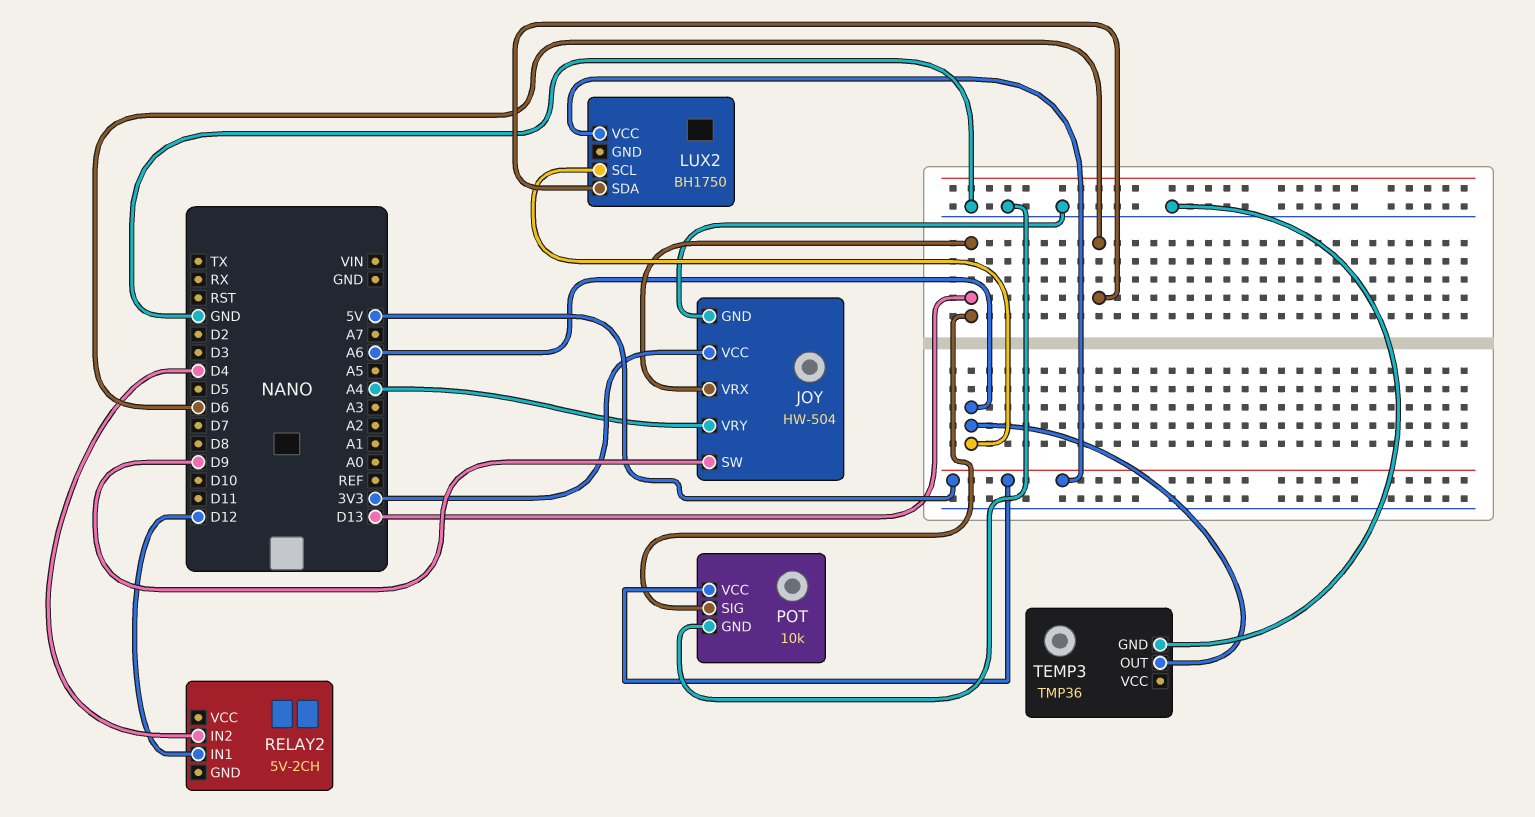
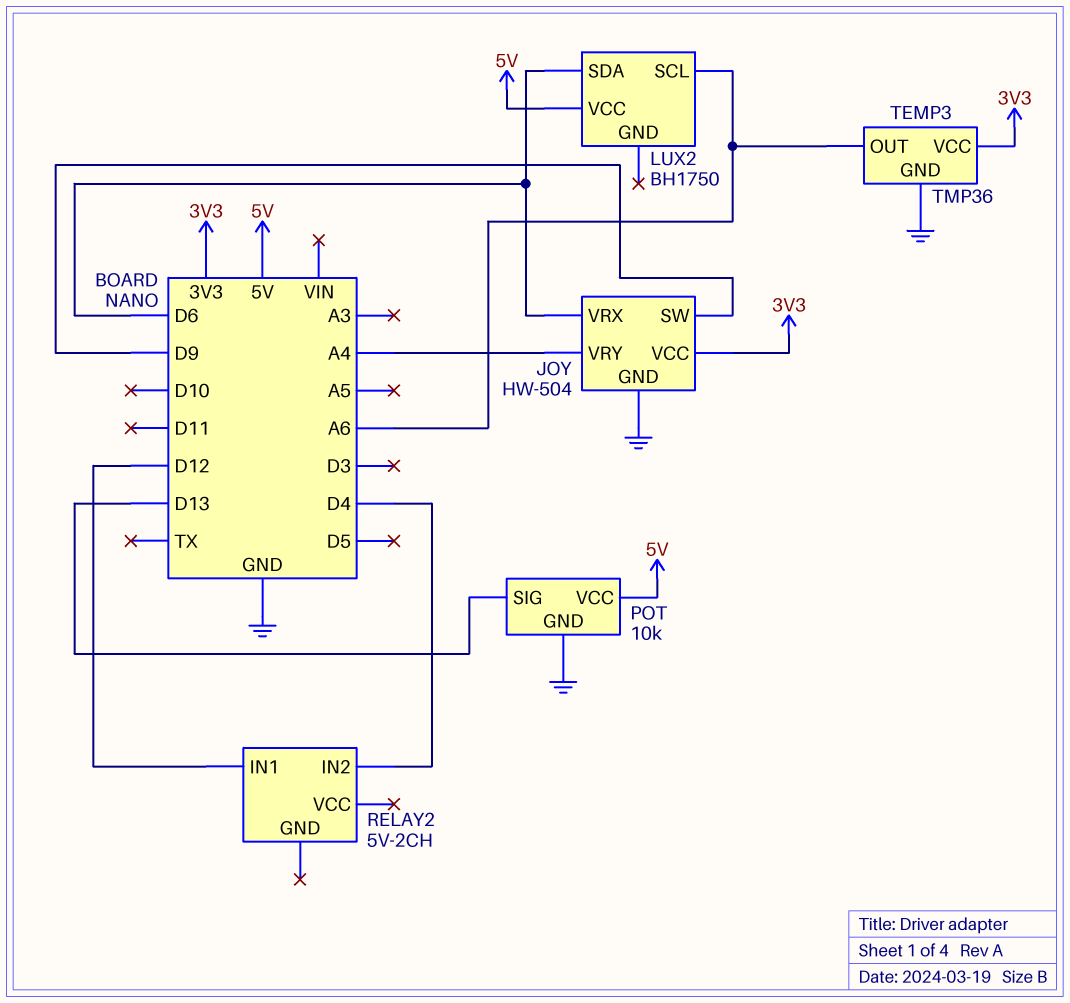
JOY pin VRX: D13 -> D6
TEMP3 pin VCC: none -> 3V3

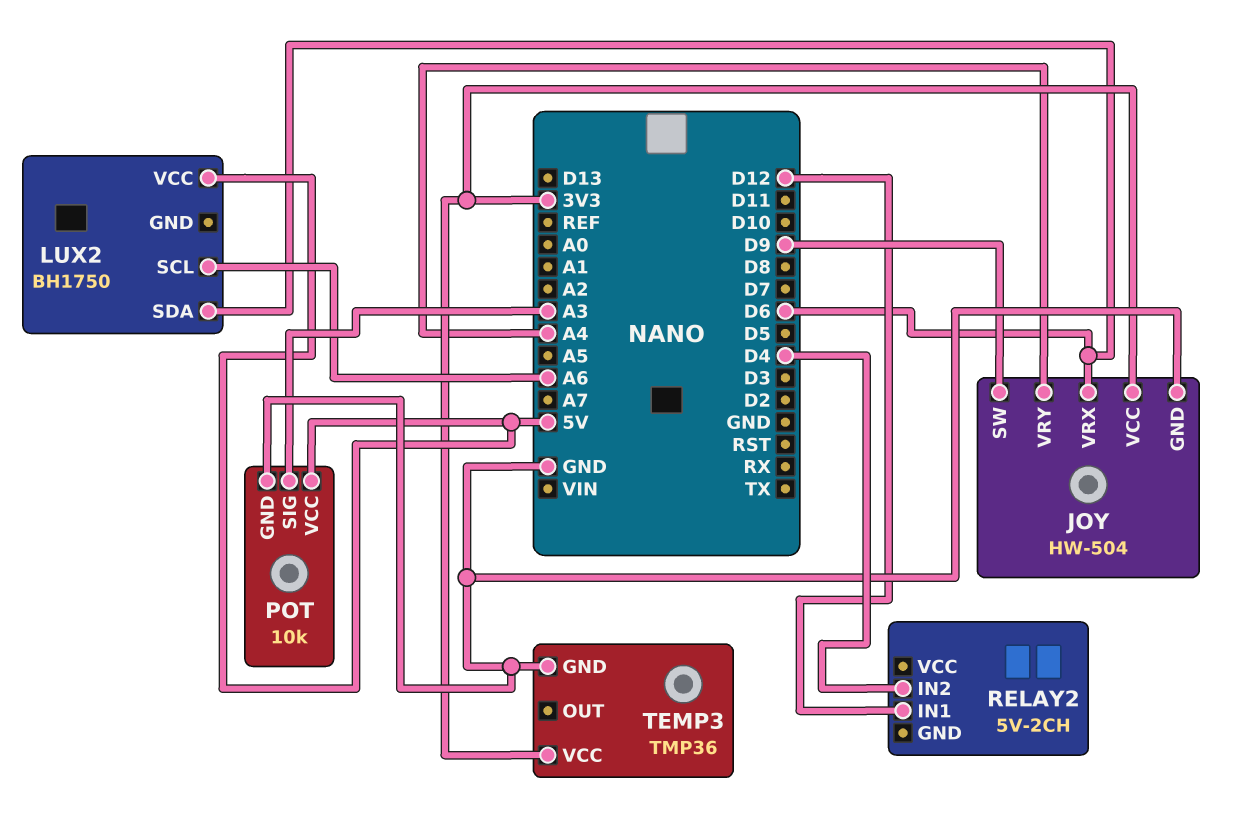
POT pin SIG: D13 -> A3
TEMP3 pin OUT: A6 -> none

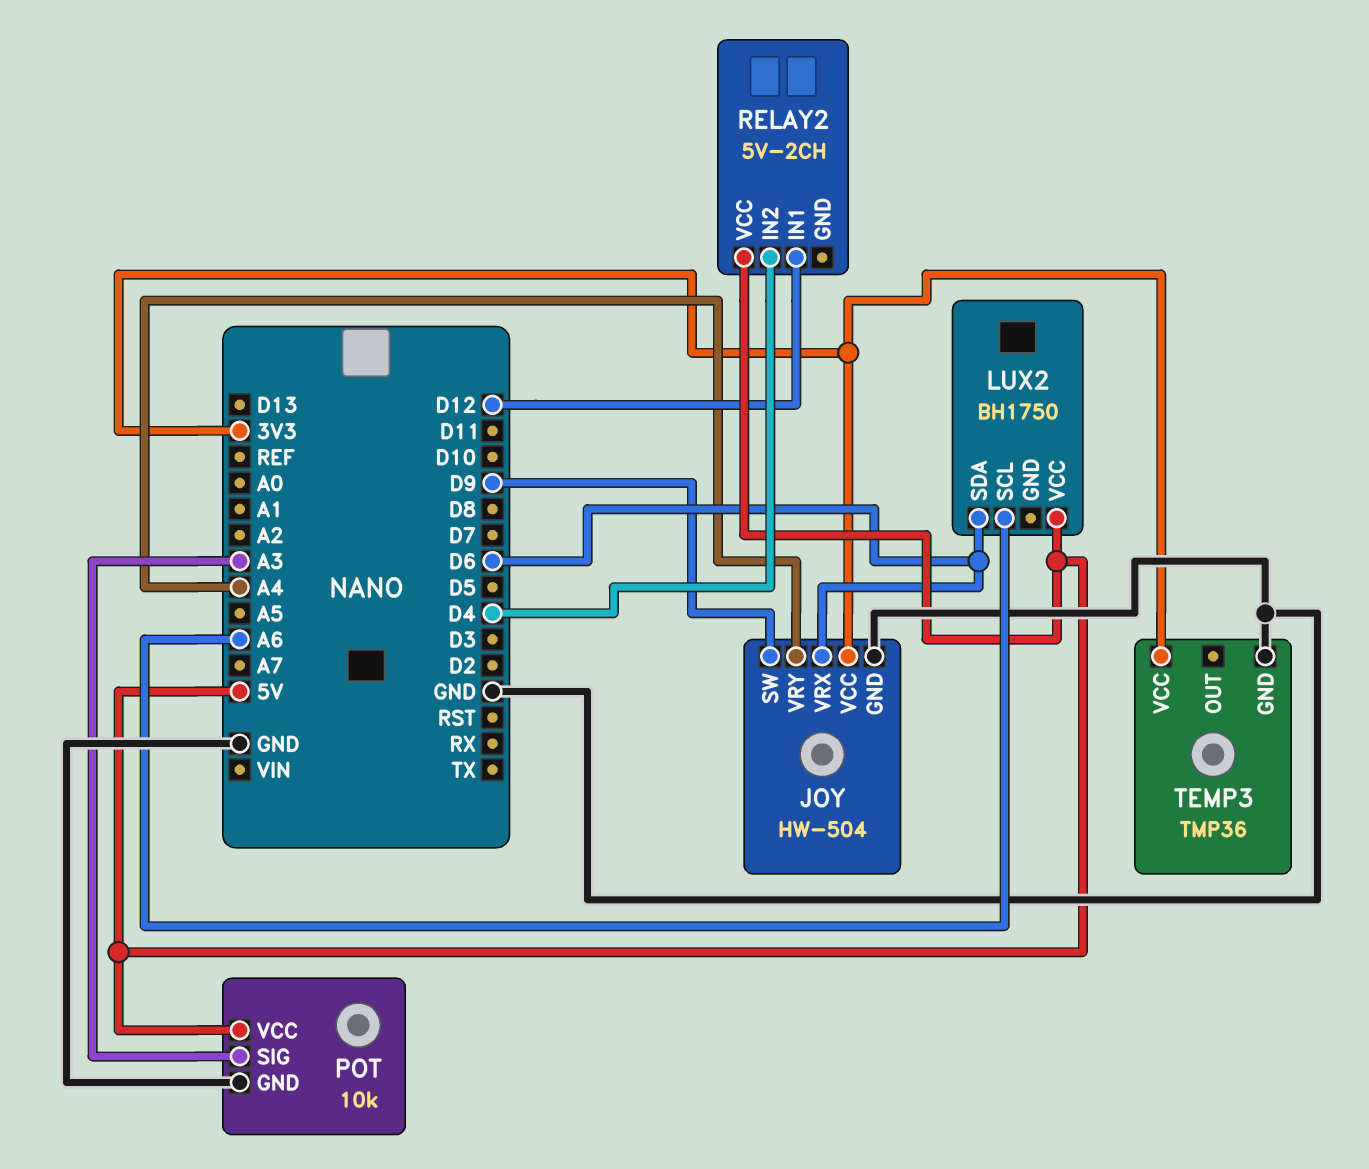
RELAY2 pin VCC: none -> 5V

